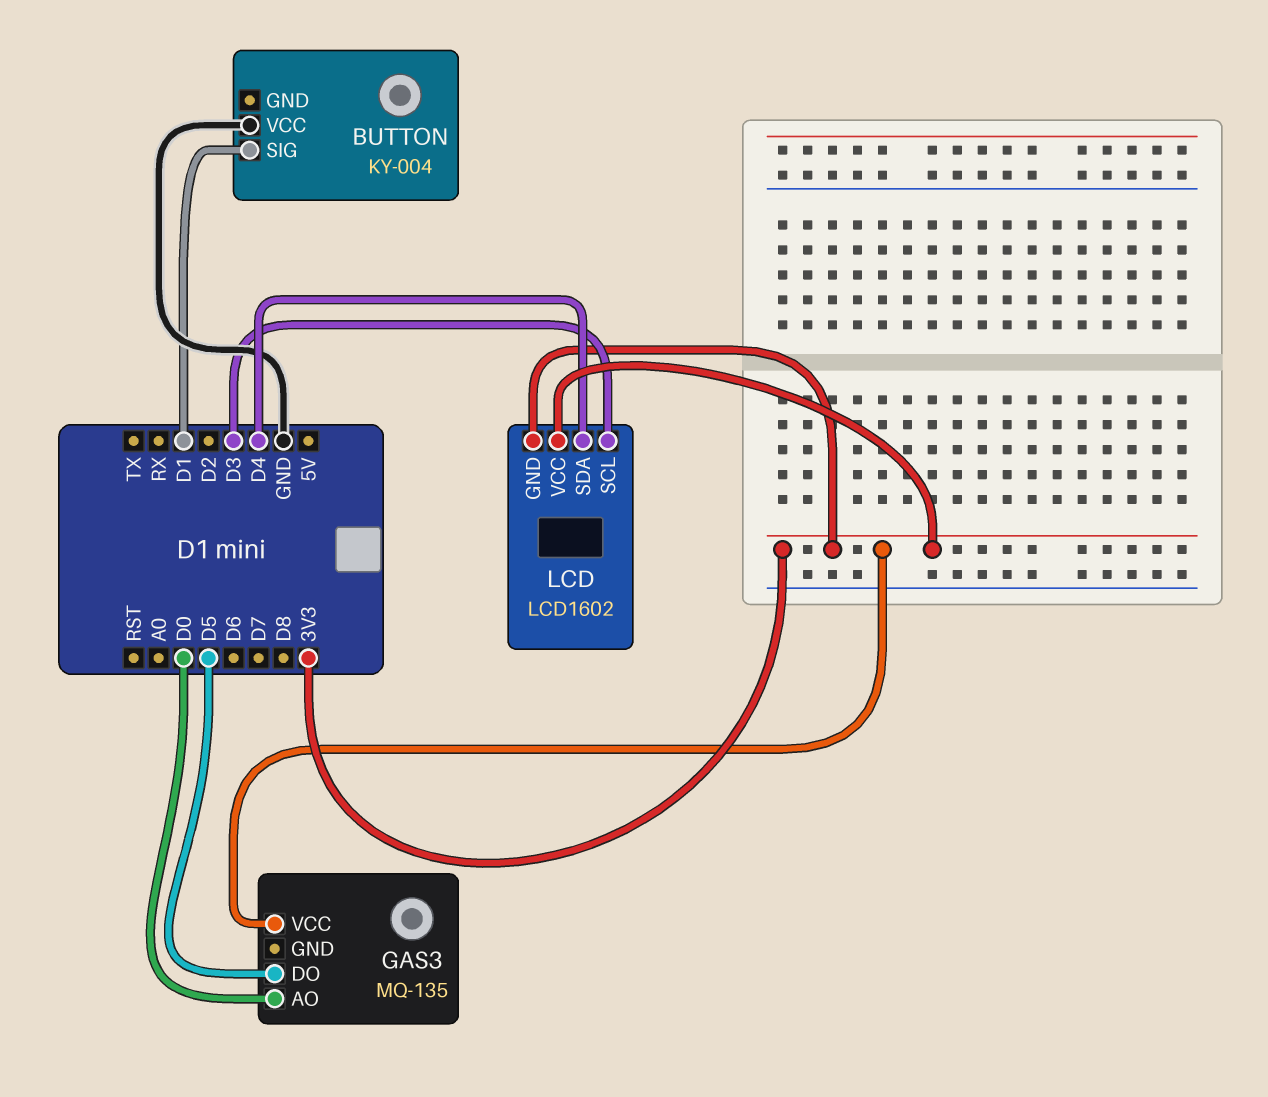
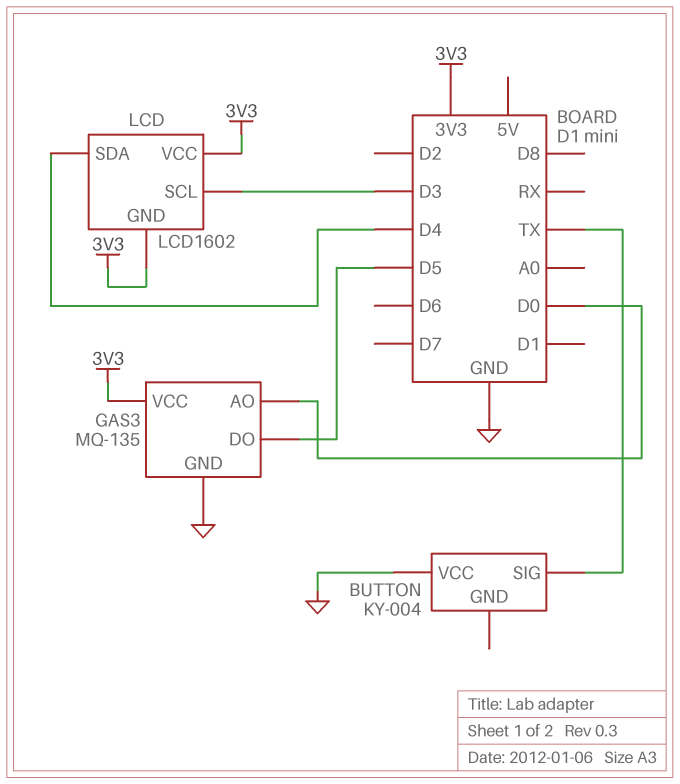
BUTTON pin SIG: D1 -> TX
GAS3 pin GND: none -> GND

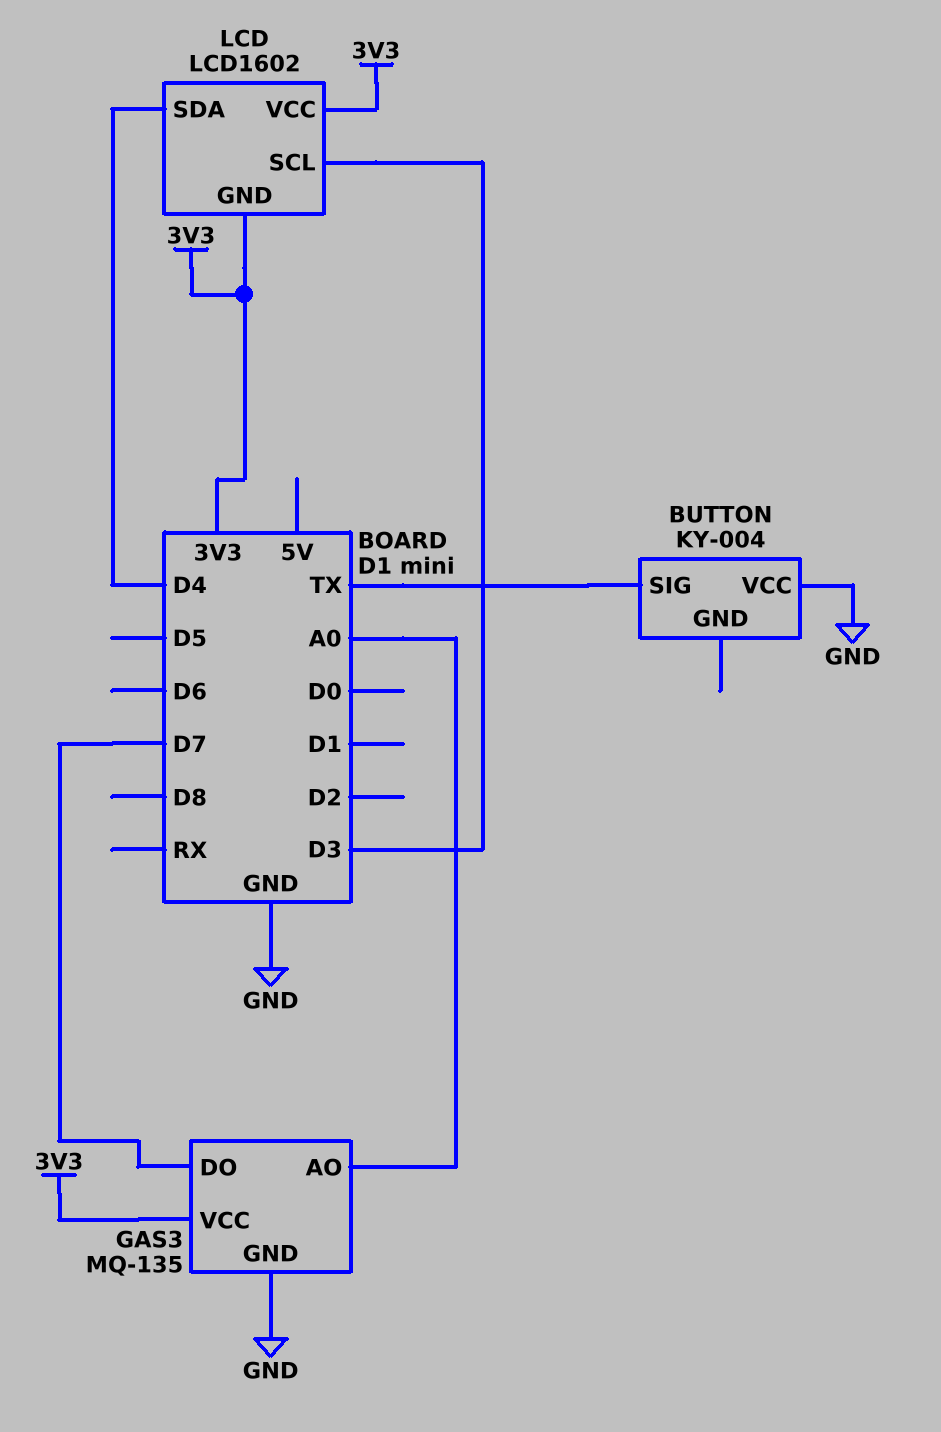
GAS3 pin AO: D0 -> A0
GAS3 pin DO: D5 -> D7

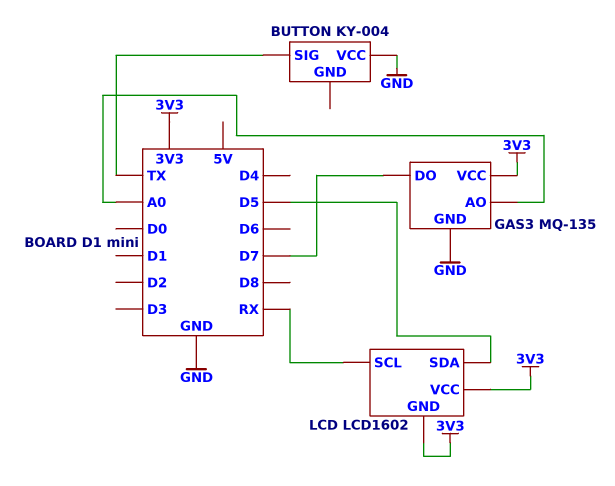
LCD pin SCL: D3 -> RX
LCD pin SDA: D4 -> D5

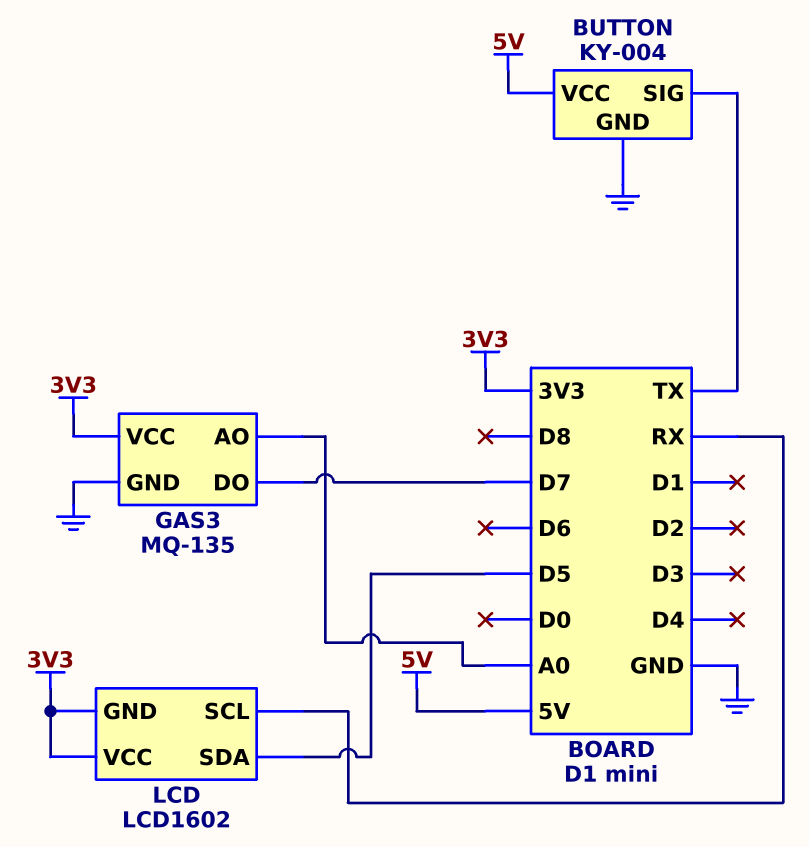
BUTTON pin GND: none -> GND
BUTTON pin VCC: GND -> 5V

